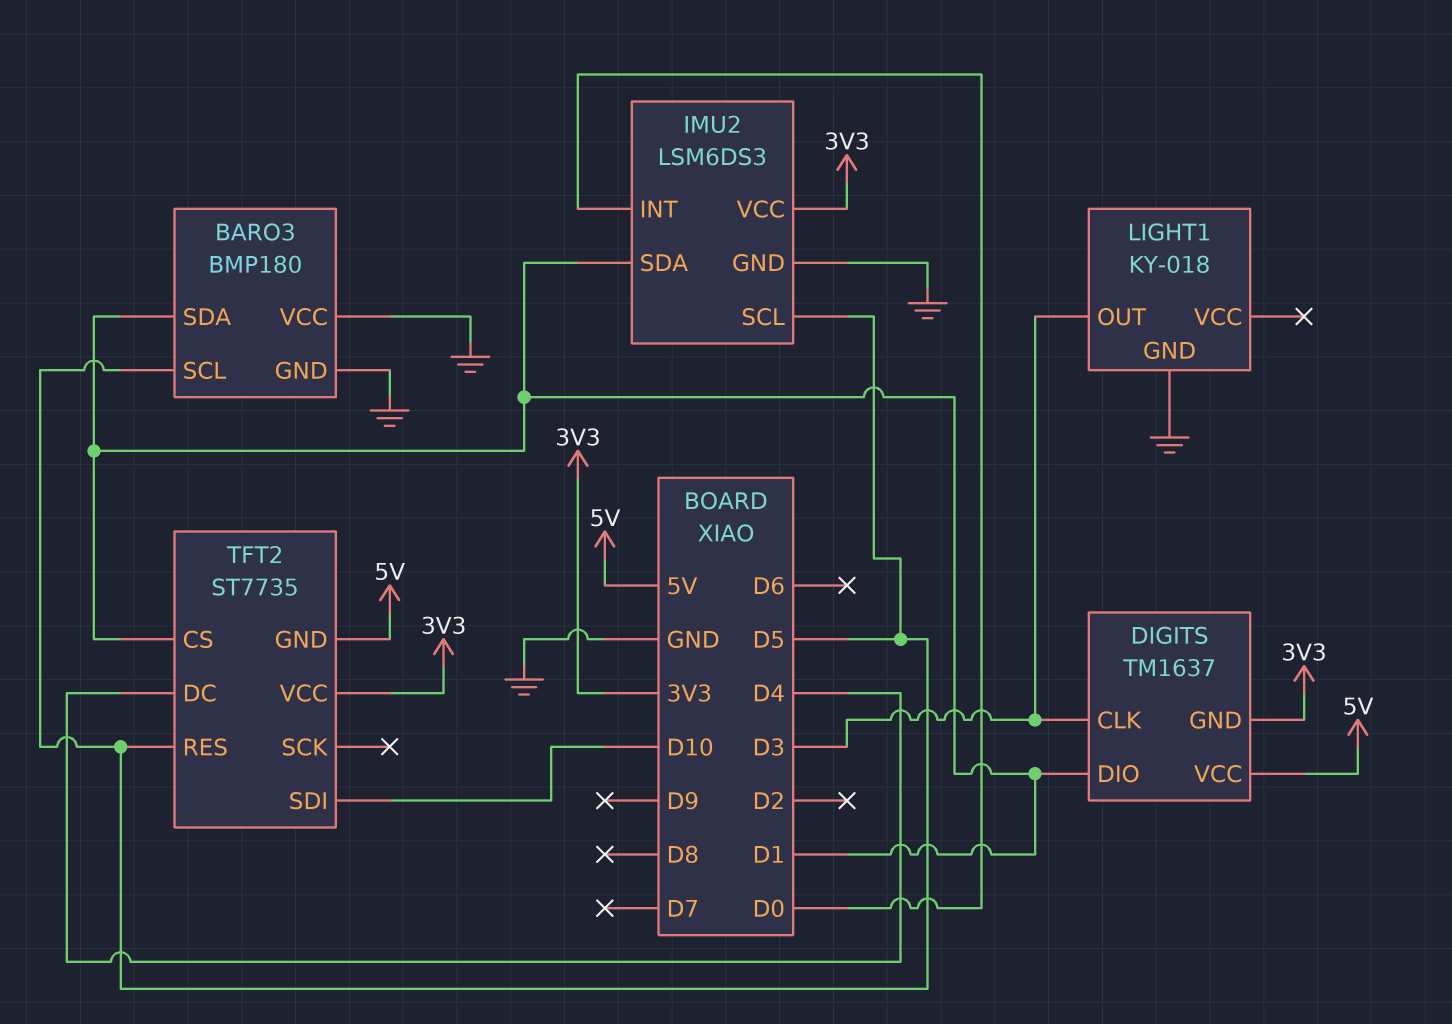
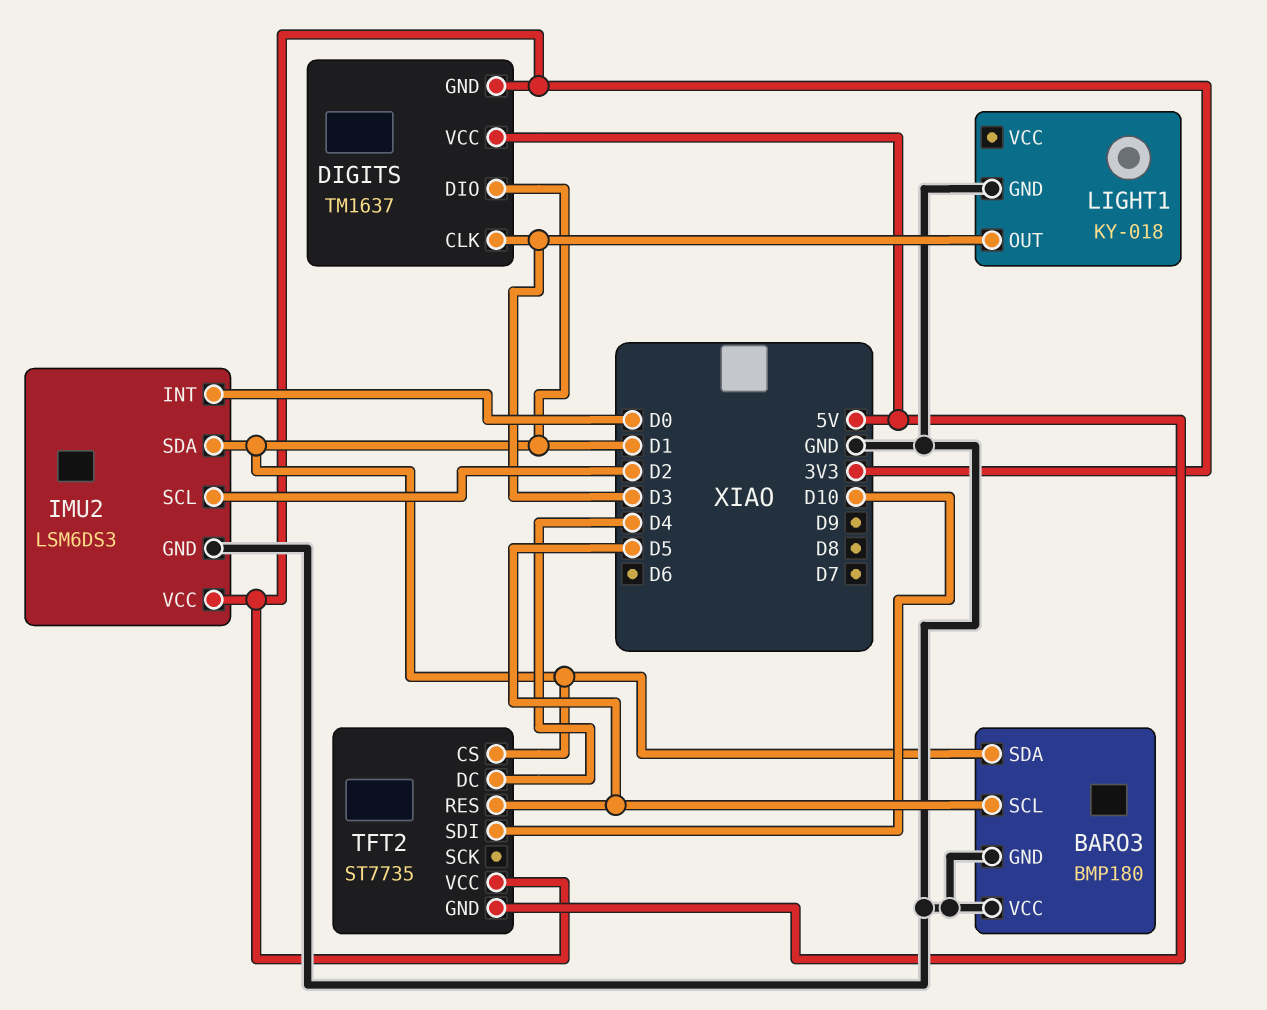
IMU2 pin SCL: D5 -> D2

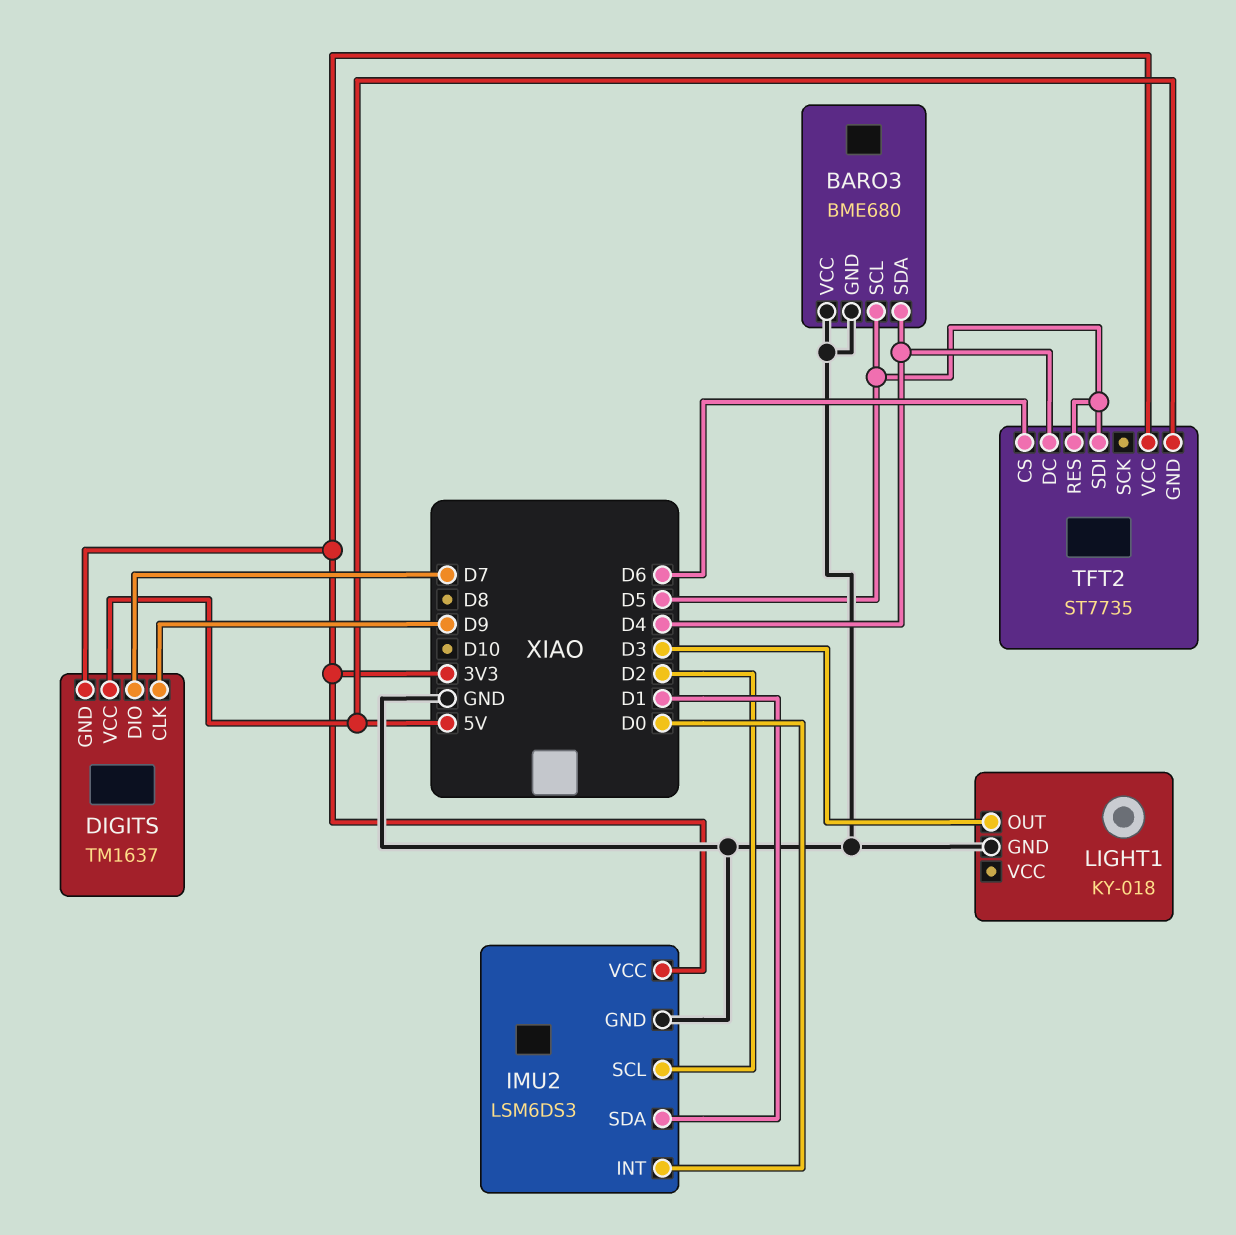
BARO3: BMP180 -> BME680
BARO3 pin SDA: D1 -> D4
DIGITS pin CLK: D3 -> D9
DIGITS pin DIO: D1 -> D7
TFT2 pin CS: D1 -> D6
TFT2 pin SDI: D10 -> D5

